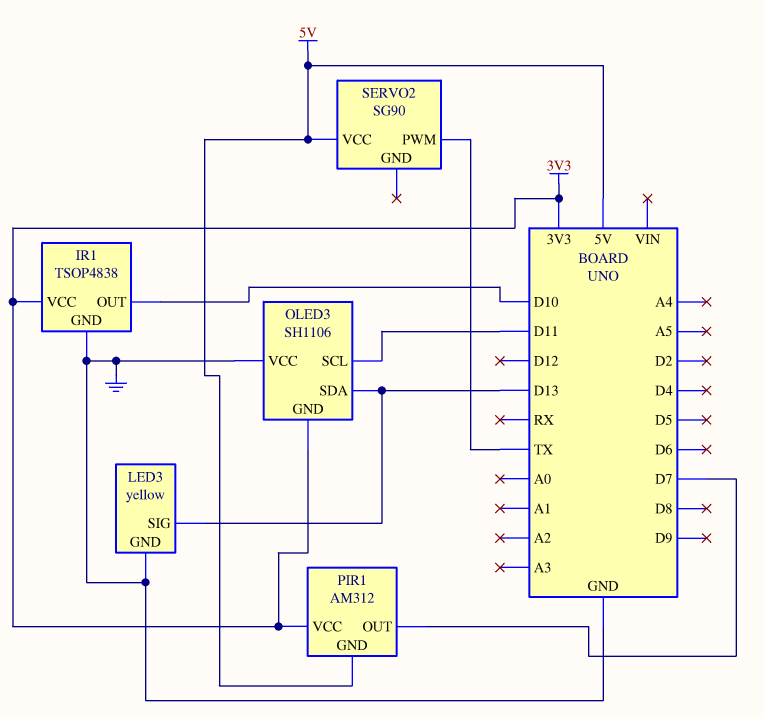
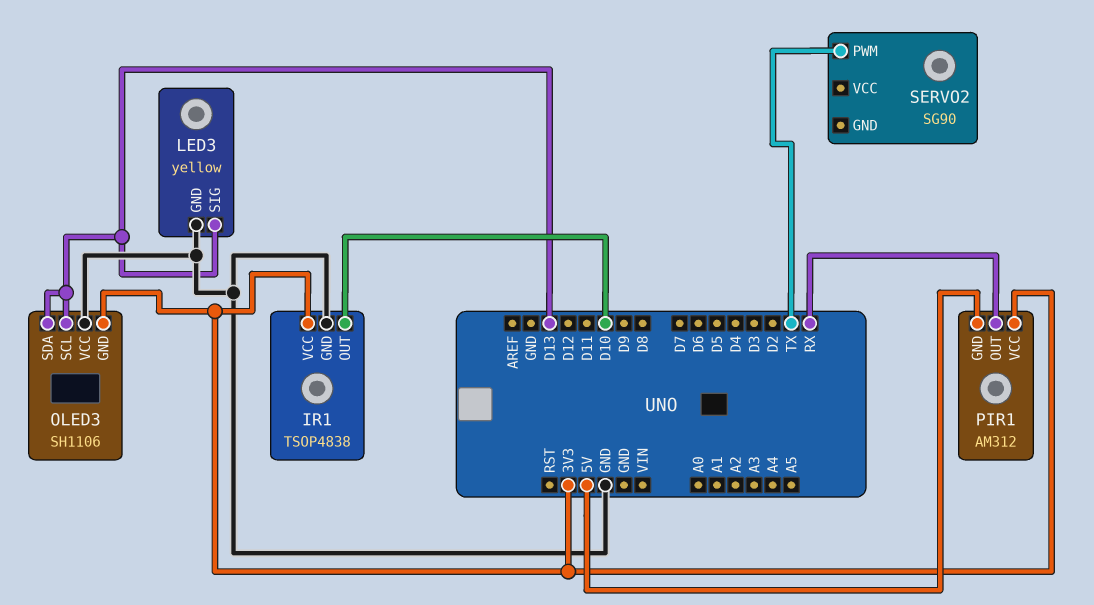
OLED3 pin SCL: D11 -> D13
PIR1 pin OUT: D7 -> RX
SERVO2 pin VCC: 5V -> none

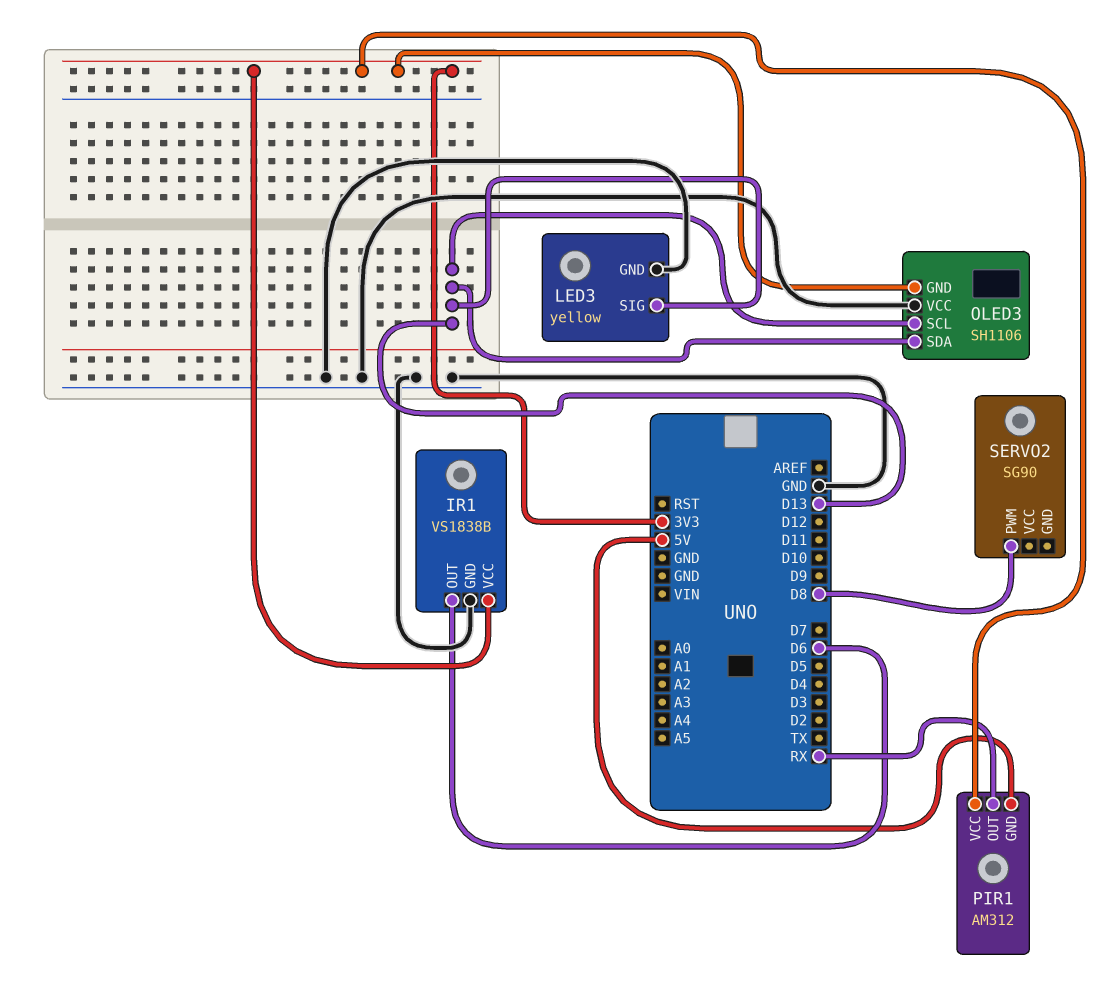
IR1: TSOP4838 -> VS1838B
IR1 pin OUT: D10 -> D6
SERVO2 pin PWM: TX -> D8

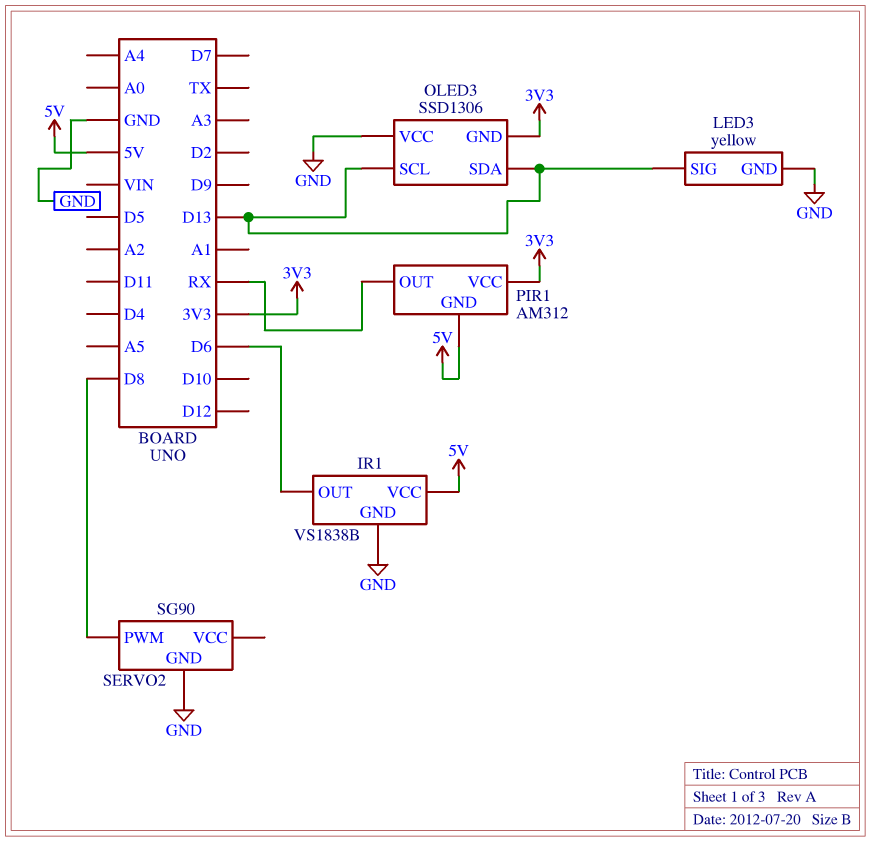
IR1 pin VCC: 3V3 -> 5V
OLED3: SH1106 -> SSD1306
SERVO2 pin GND: none -> GND

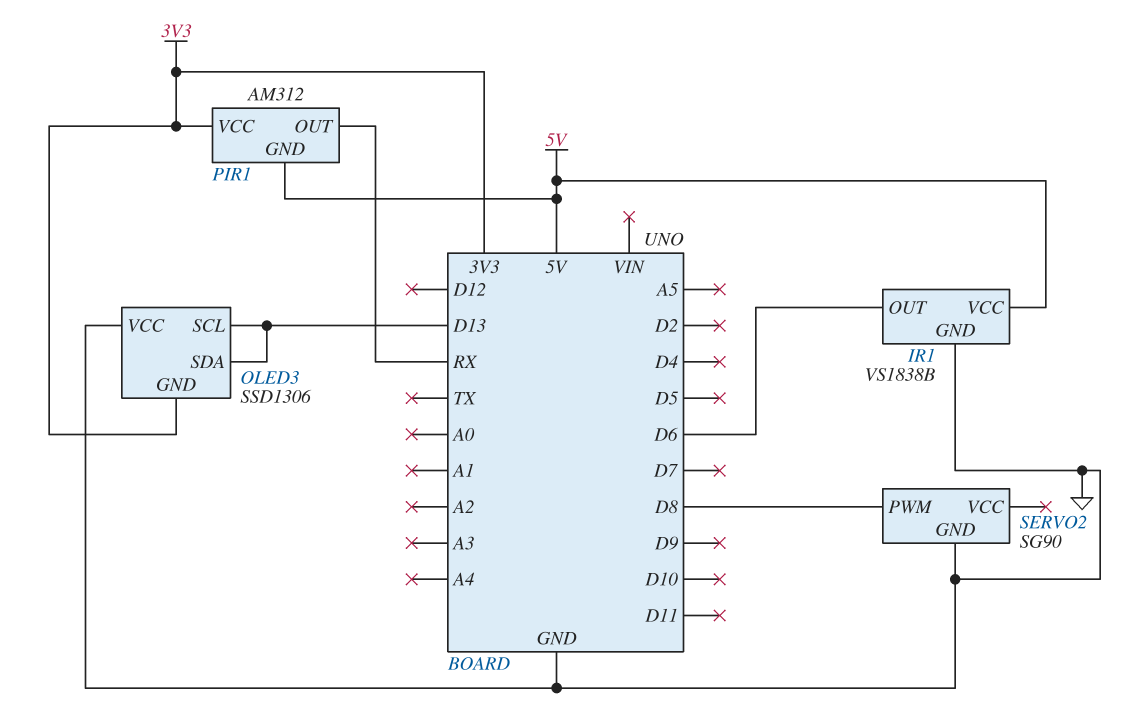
LED3: yellow -> none
LED3 pin GND: GND -> none
LED3 pin SIG: D13 -> none

